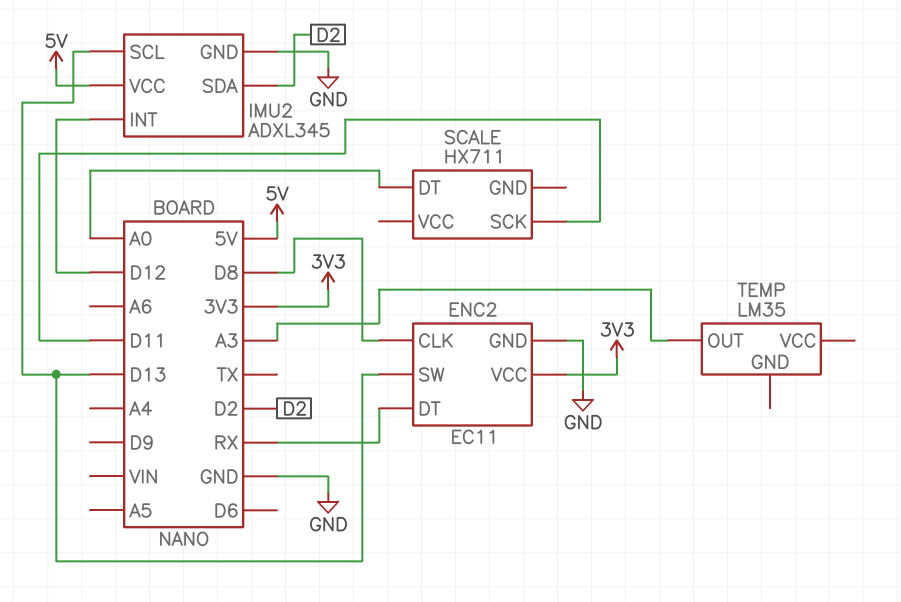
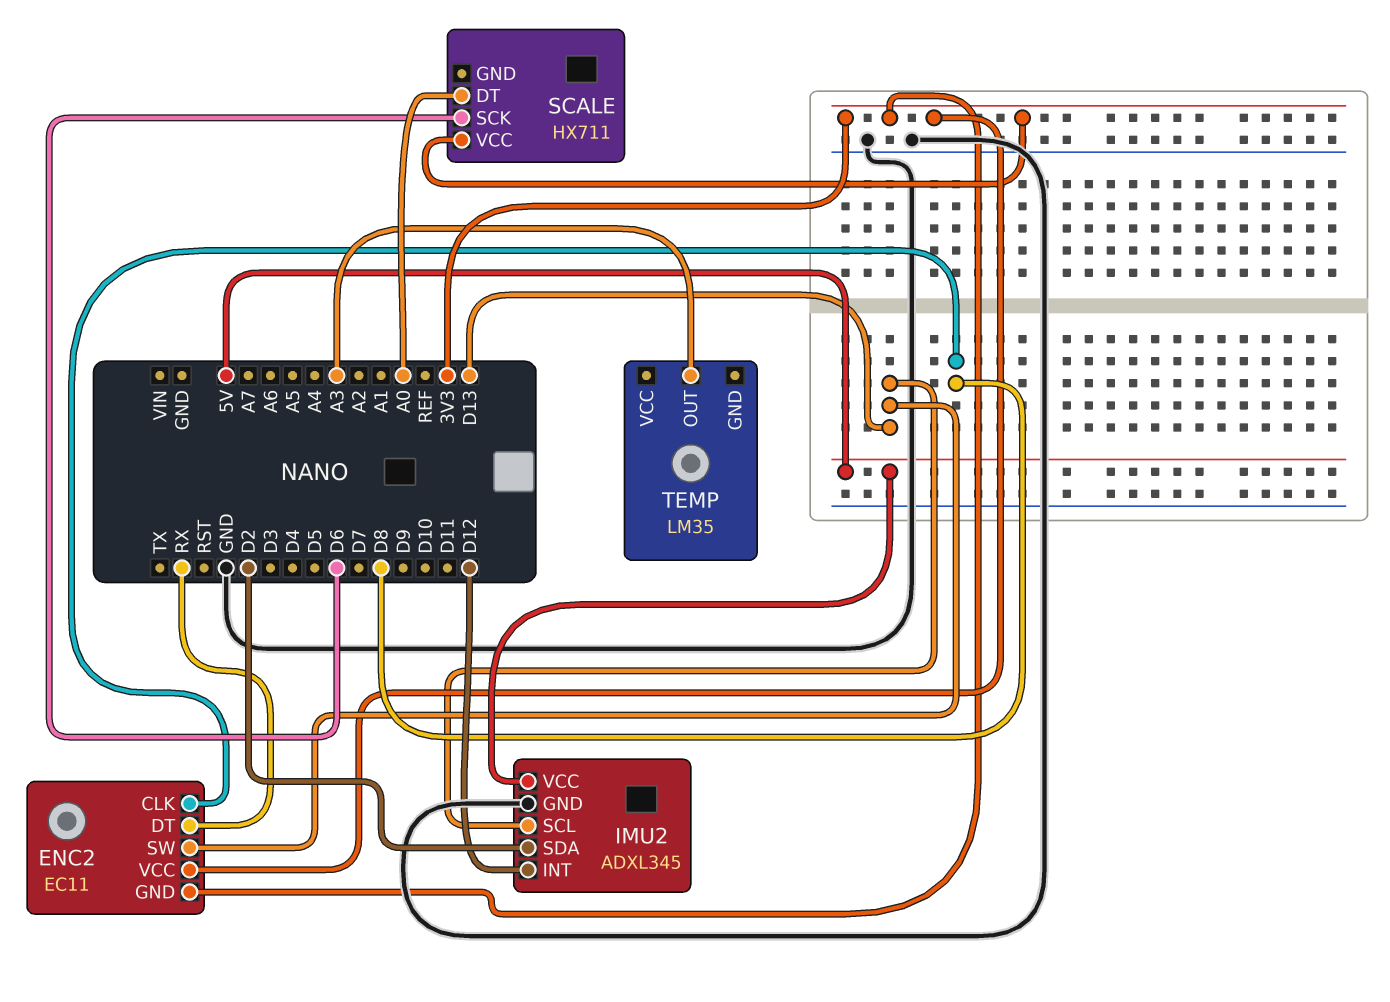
ENC2 pin GND: GND -> 3V3
SCALE pin SCK: D11 -> D6
SCALE pin VCC: none -> 3V3

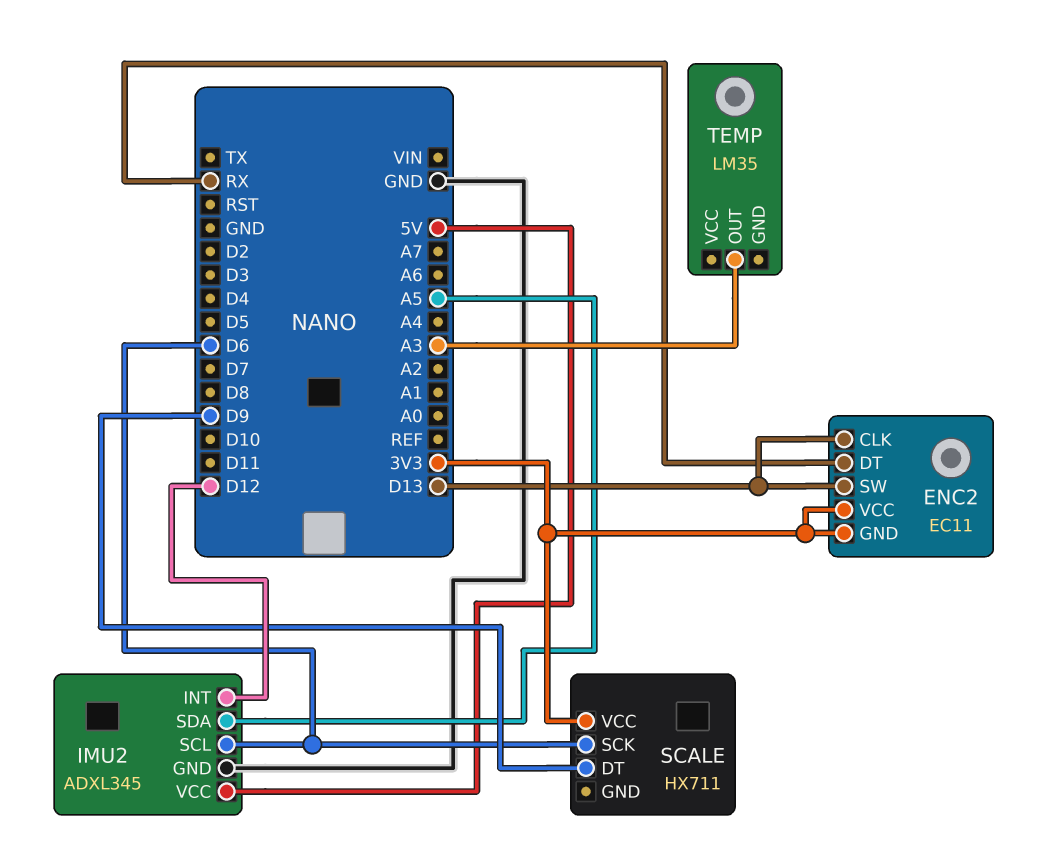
ENC2 pin CLK: D8 -> D13
IMU2 pin SCL: D13 -> D6
IMU2 pin SDA: D2 -> A5
SCALE pin DT: A0 -> D9

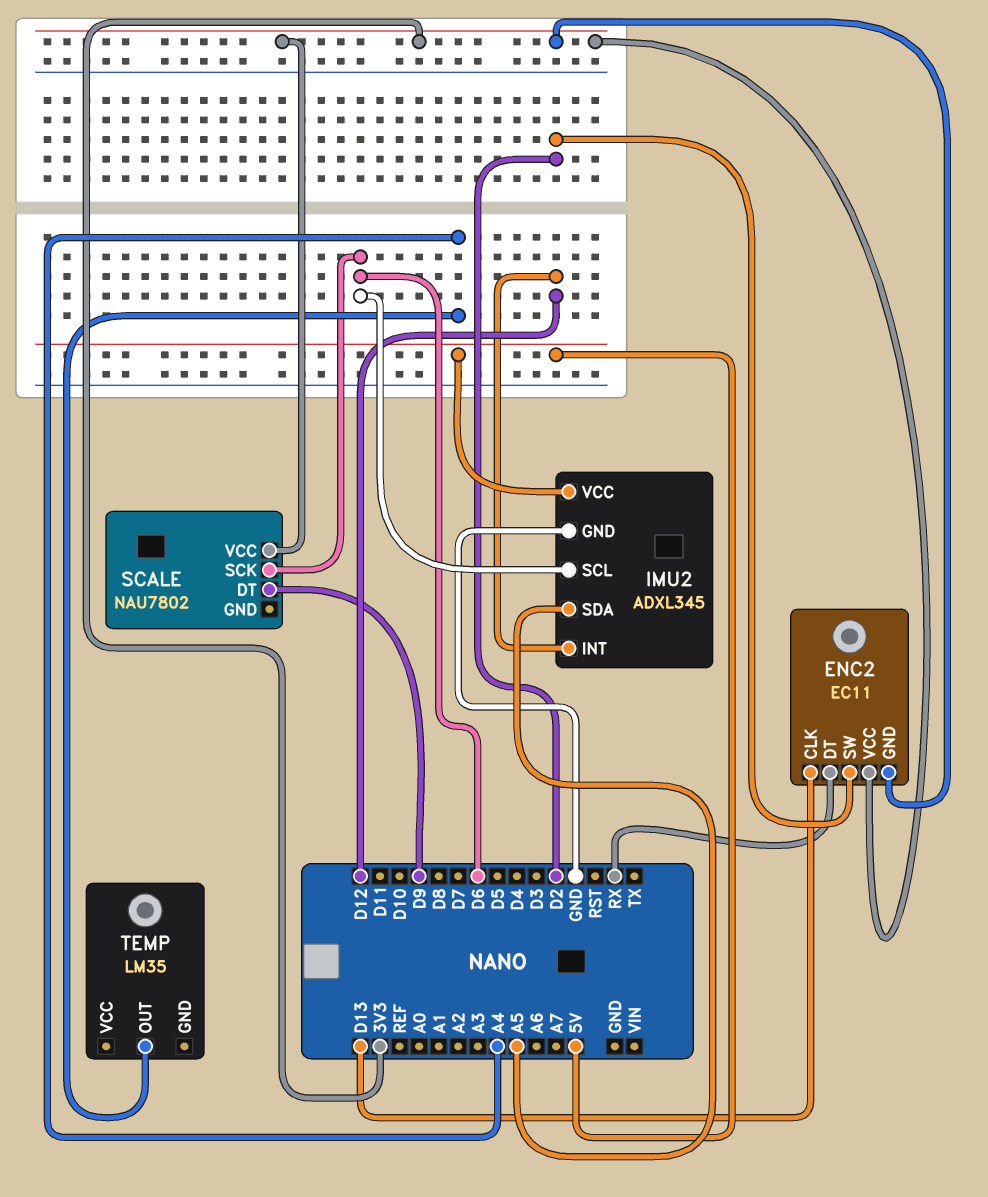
ENC2 pin SW: D13 -> D2
SCALE: HX711 -> NAU7802
TEMP pin OUT: A3 -> A4

